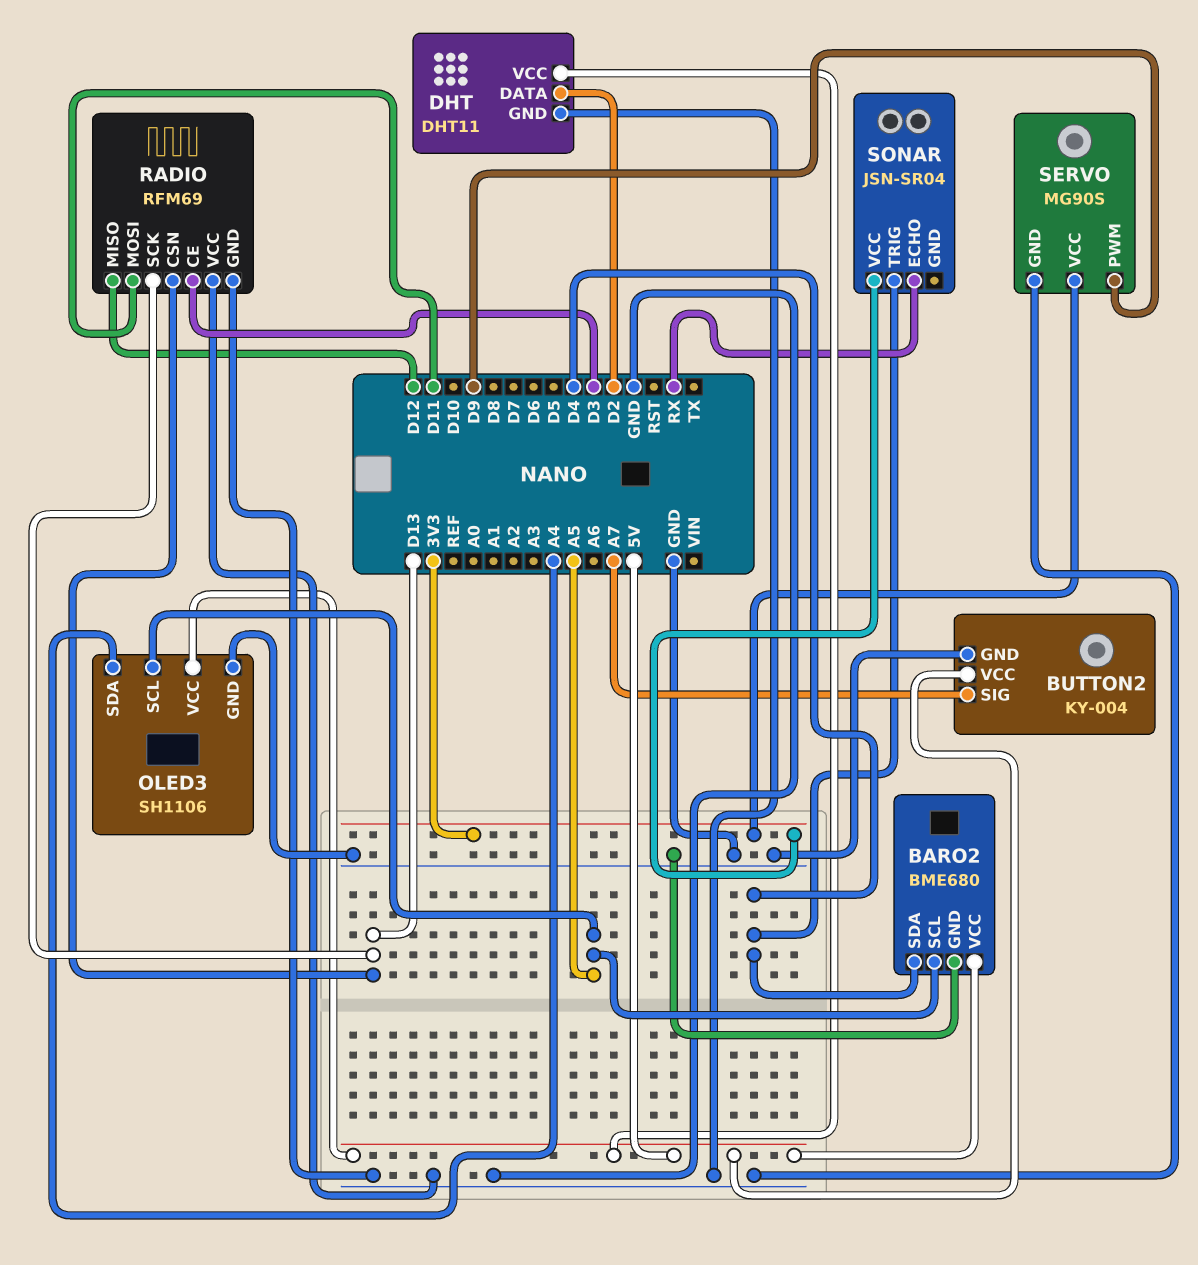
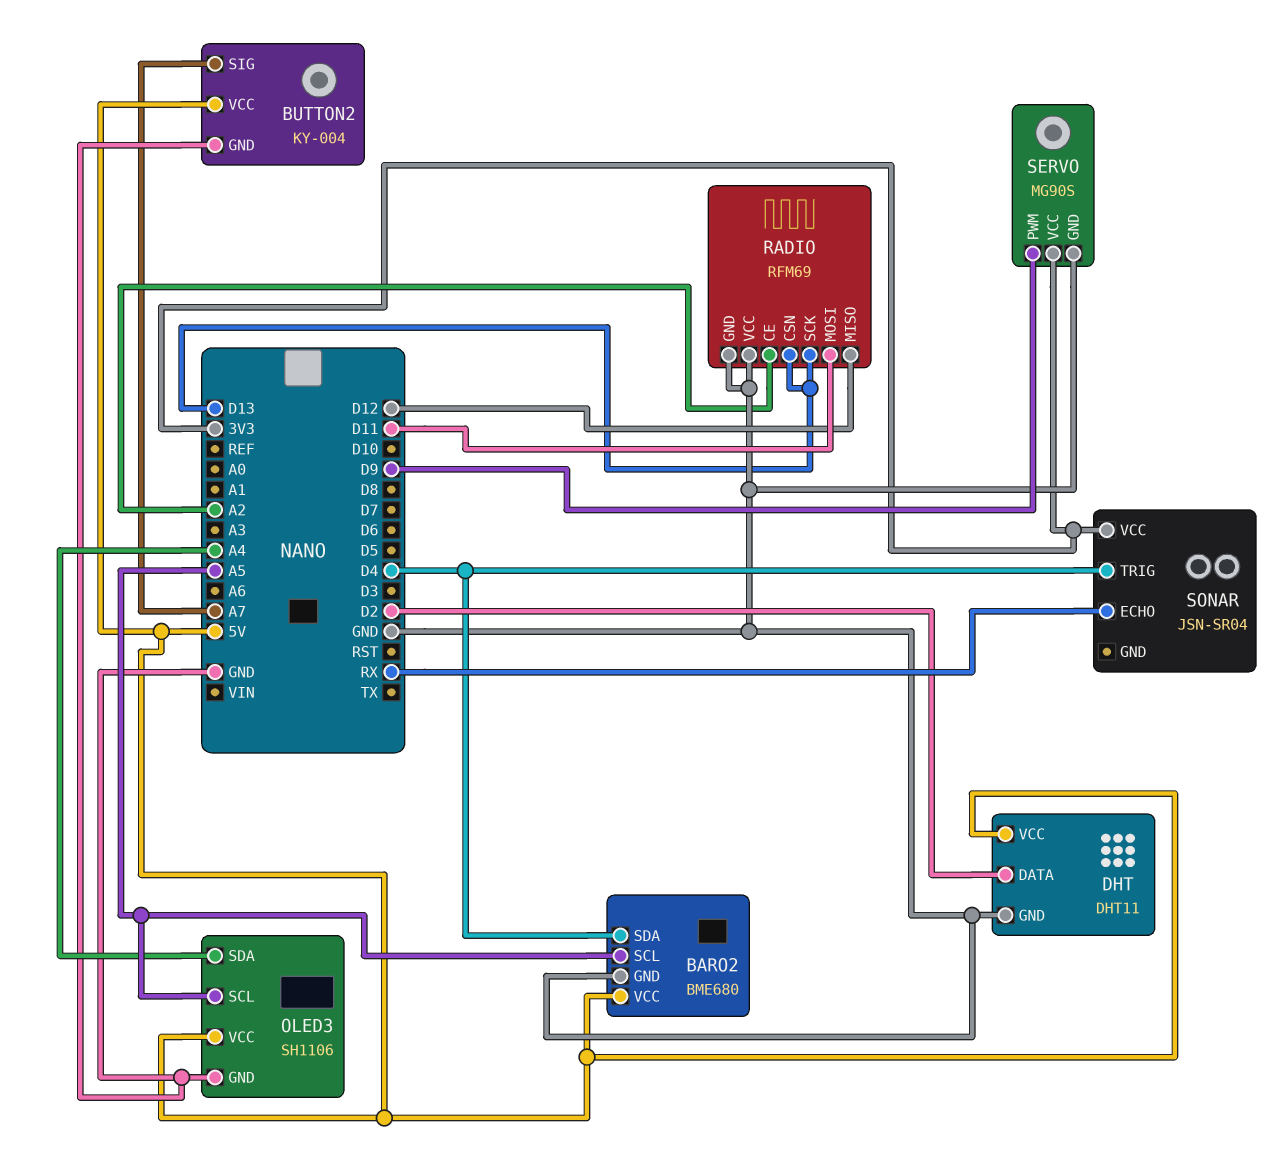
RADIO pin CE: D3 -> A2

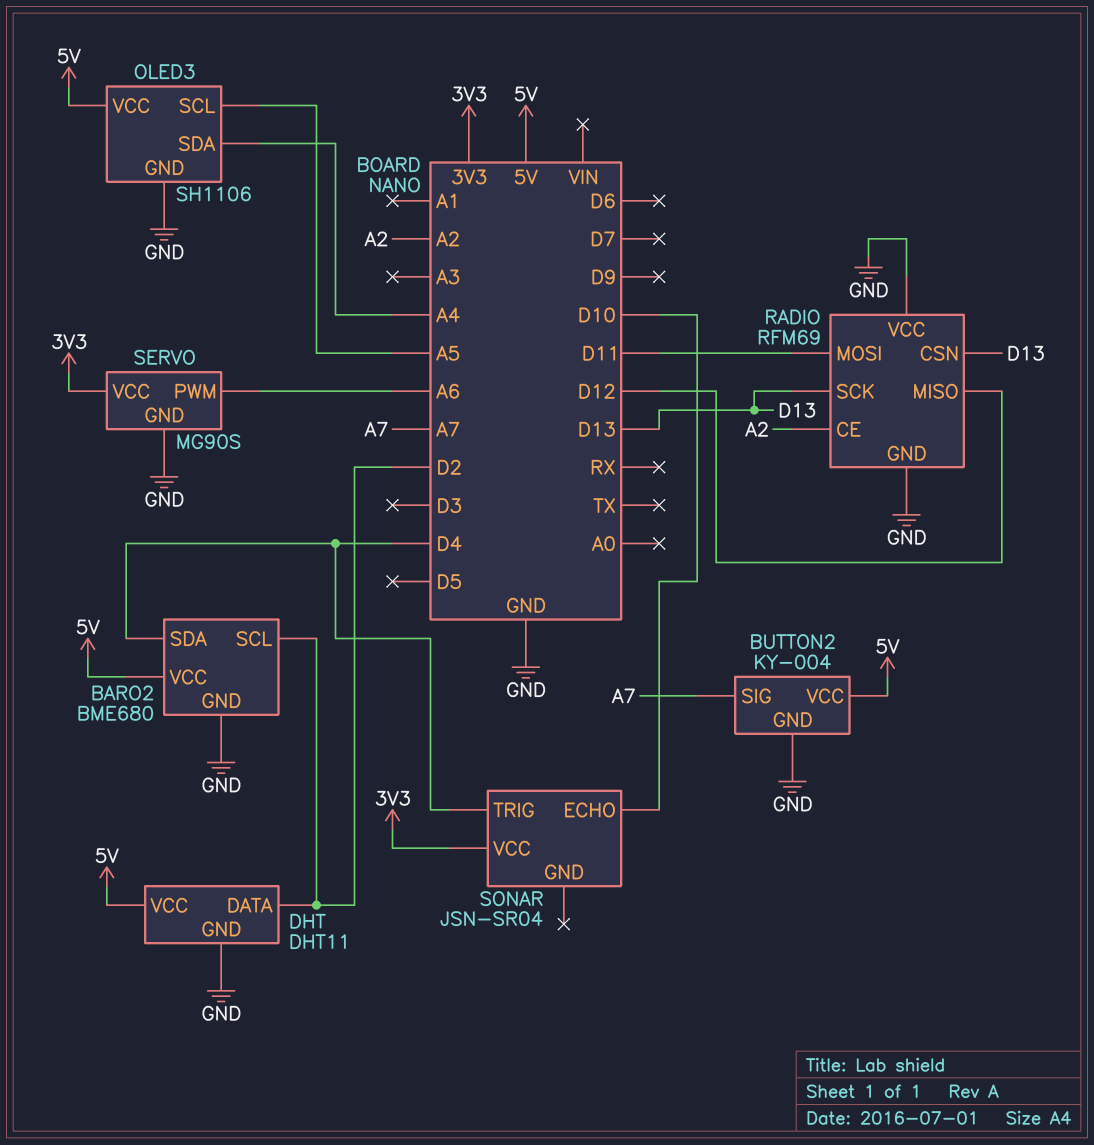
BARO2 pin SCL: A5 -> D2
SERVO pin PWM: D9 -> A6
SONAR pin ECHO: RX -> D10

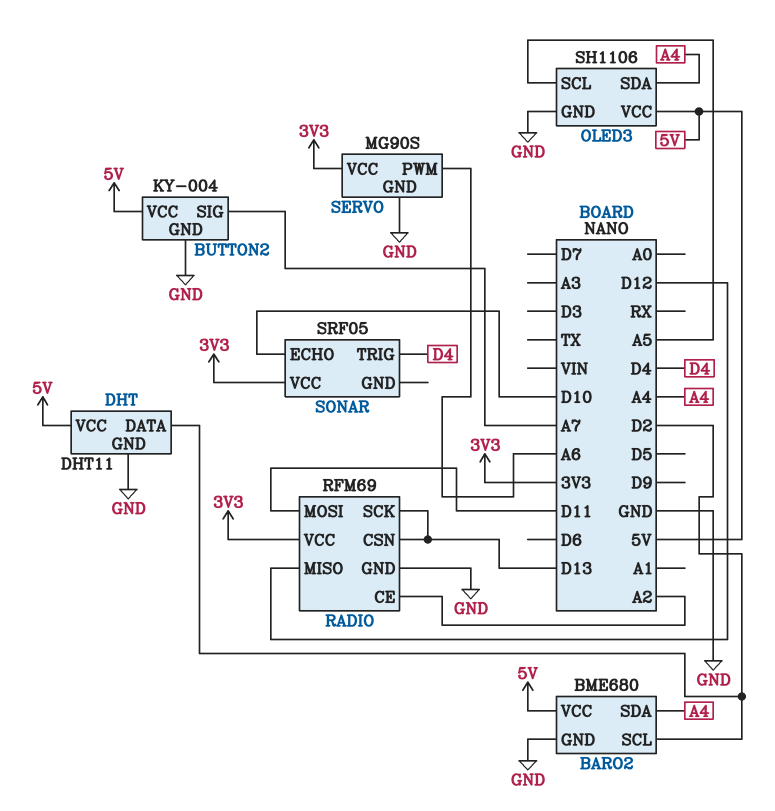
BARO2 pin SDA: D4 -> A4
RADIO pin VCC: GND -> 3V3
SONAR: JSN-SR04 -> SRF05

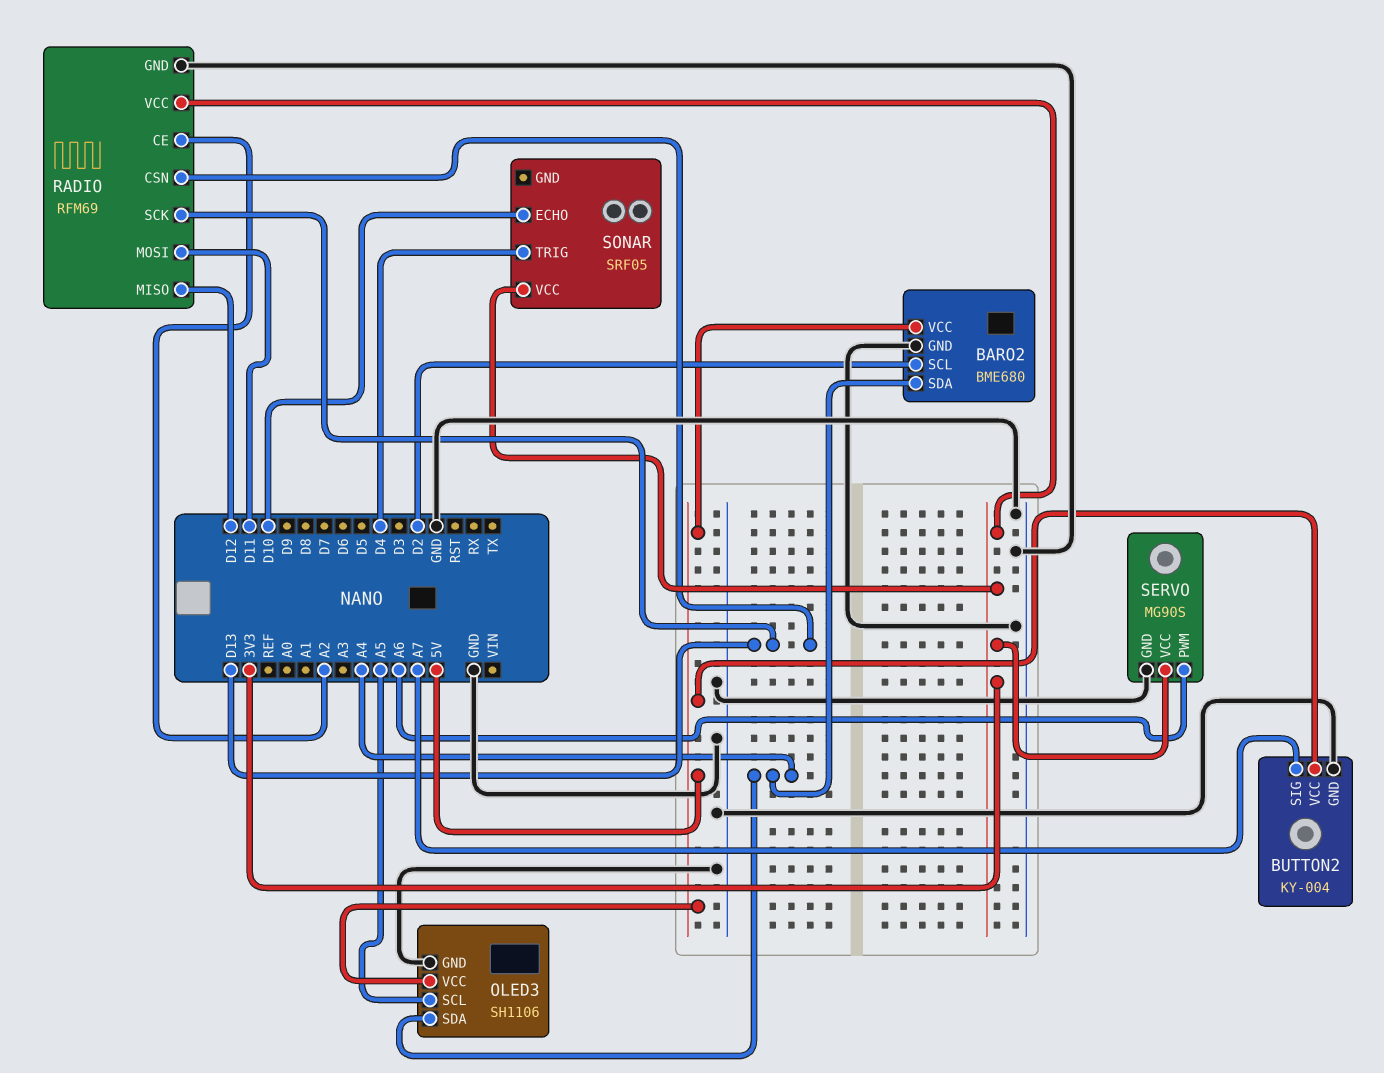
DHT: DHT11 -> none
DHT pin DATA: D2 -> none
DHT pin GND: GND -> none
DHT pin VCC: 5V -> none

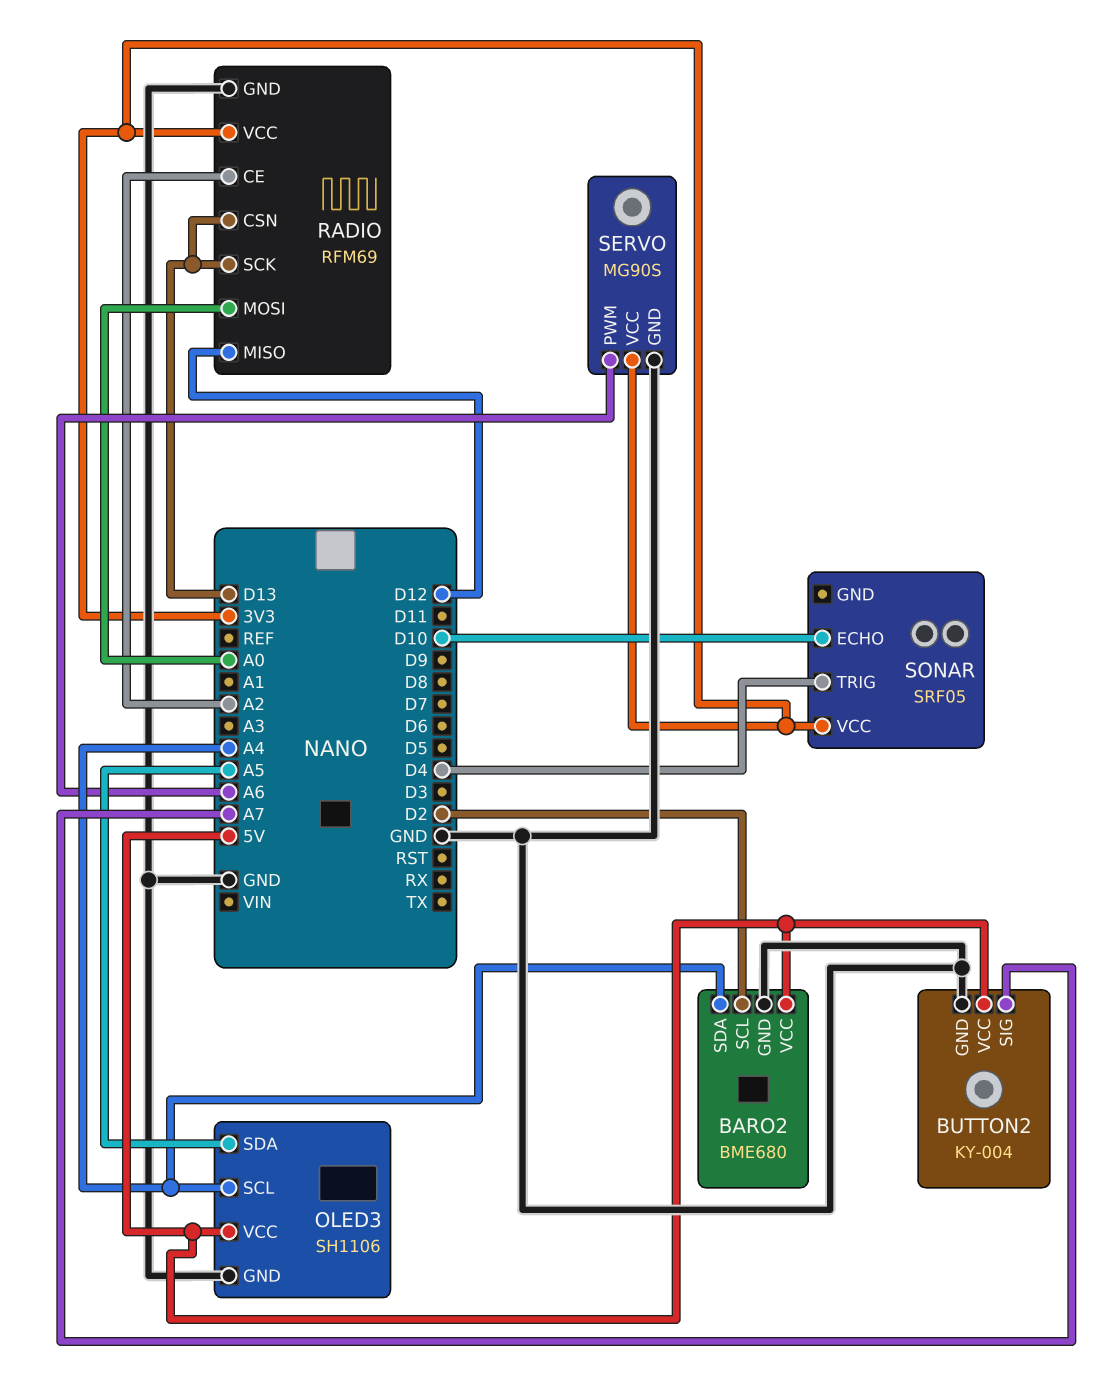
OLED3 pin SCL: A5 -> A4
OLED3 pin SDA: A4 -> A5
RADIO pin MOSI: D11 -> A0

